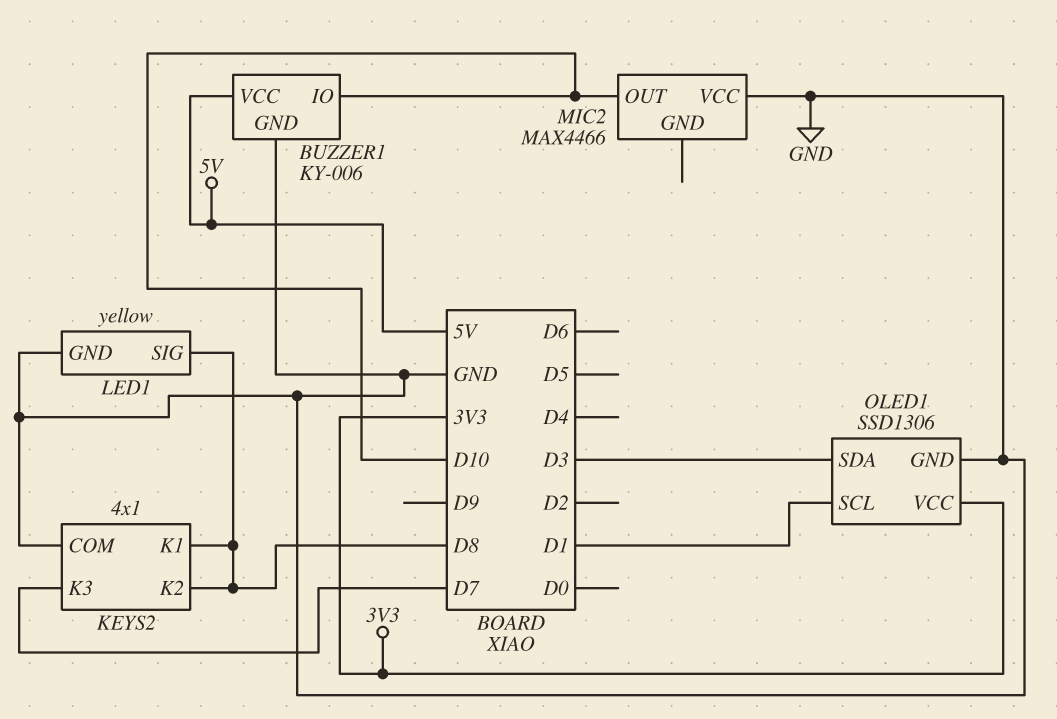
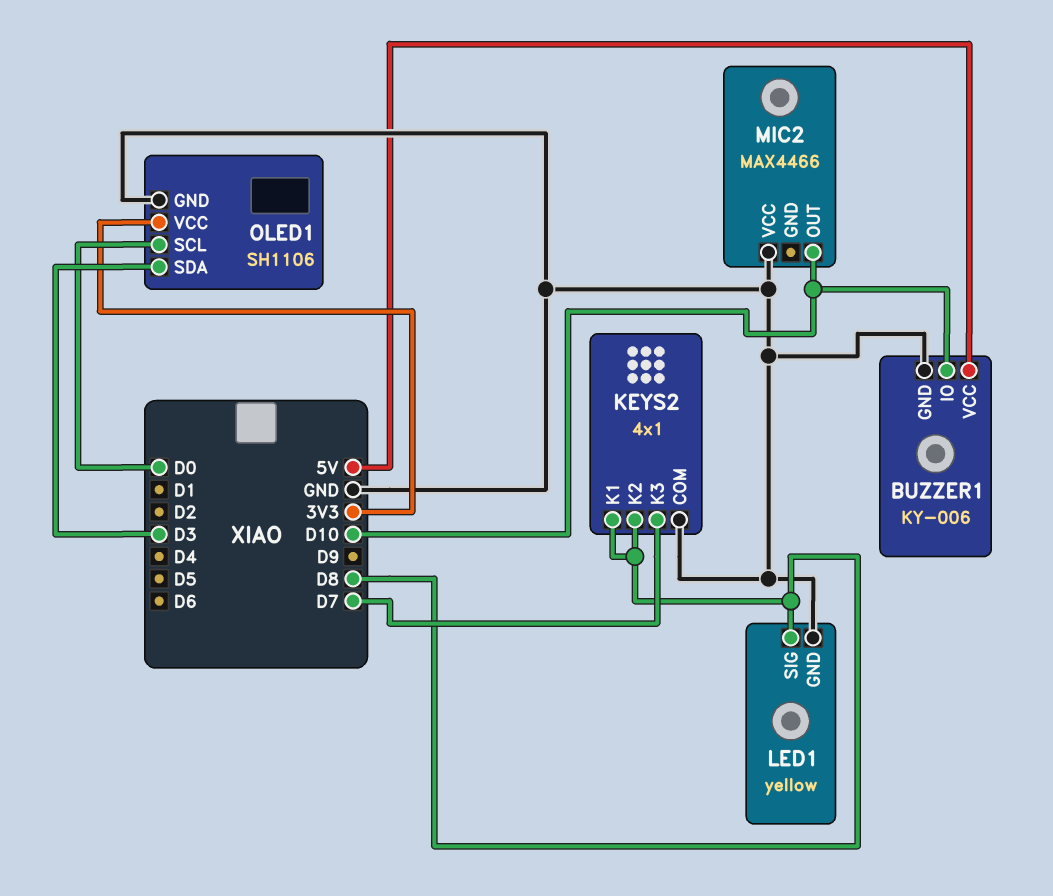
OLED1: SSD1306 -> SH1106
OLED1 pin SCL: D1 -> D0

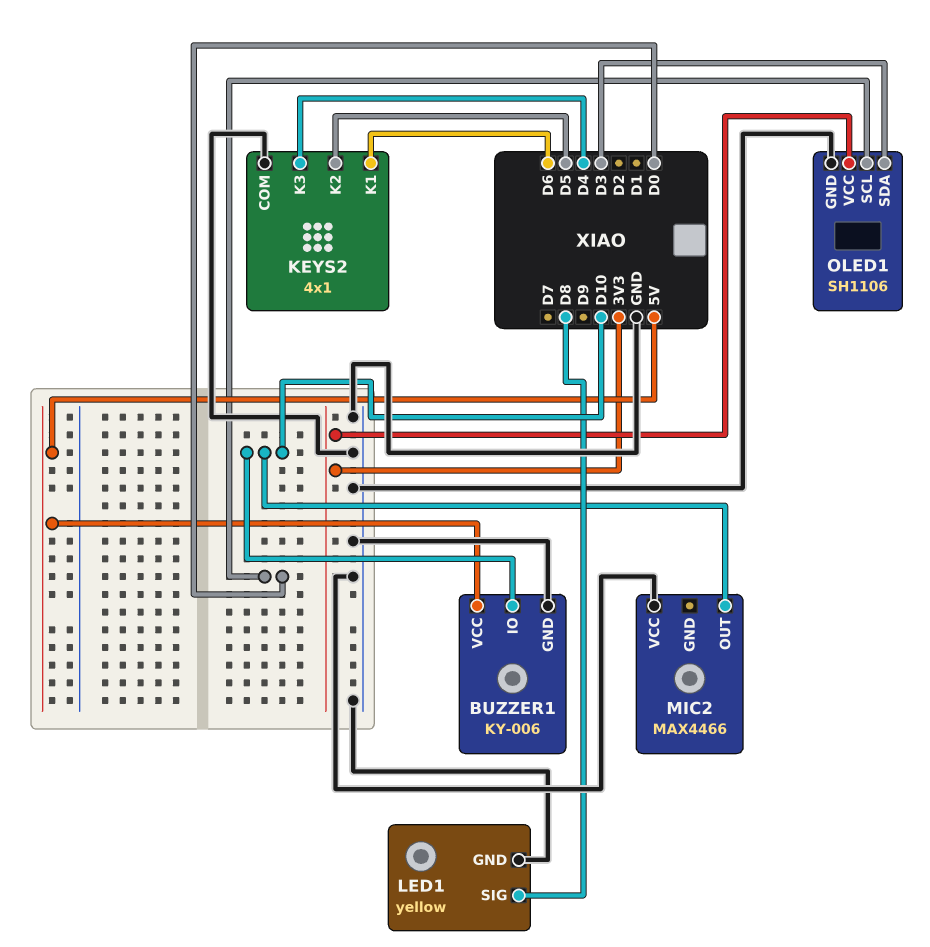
KEYS2 pin K1: D8 -> D6
KEYS2 pin K2: D8 -> D5
KEYS2 pin K3: D7 -> D4

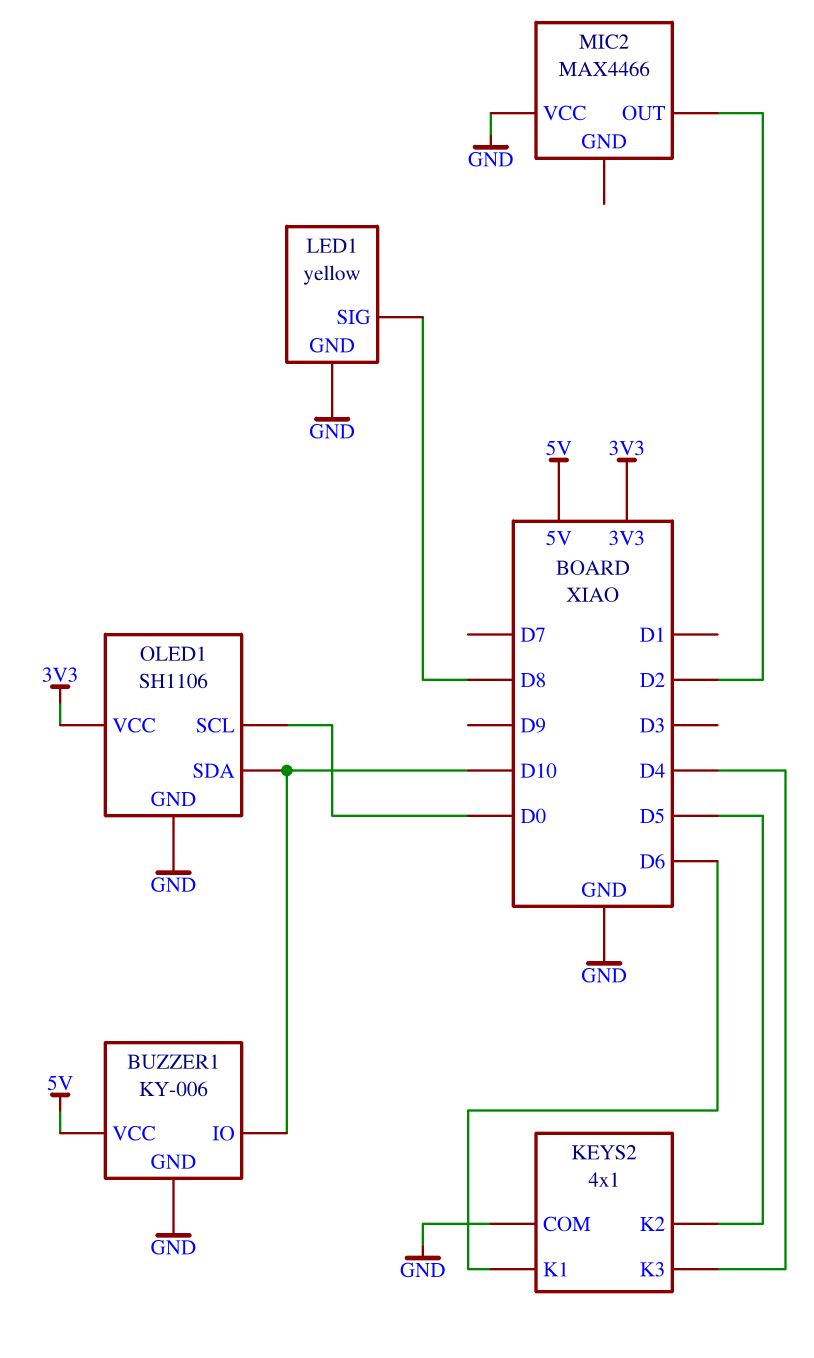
MIC2 pin OUT: D10 -> D2
OLED1 pin SDA: D3 -> D10

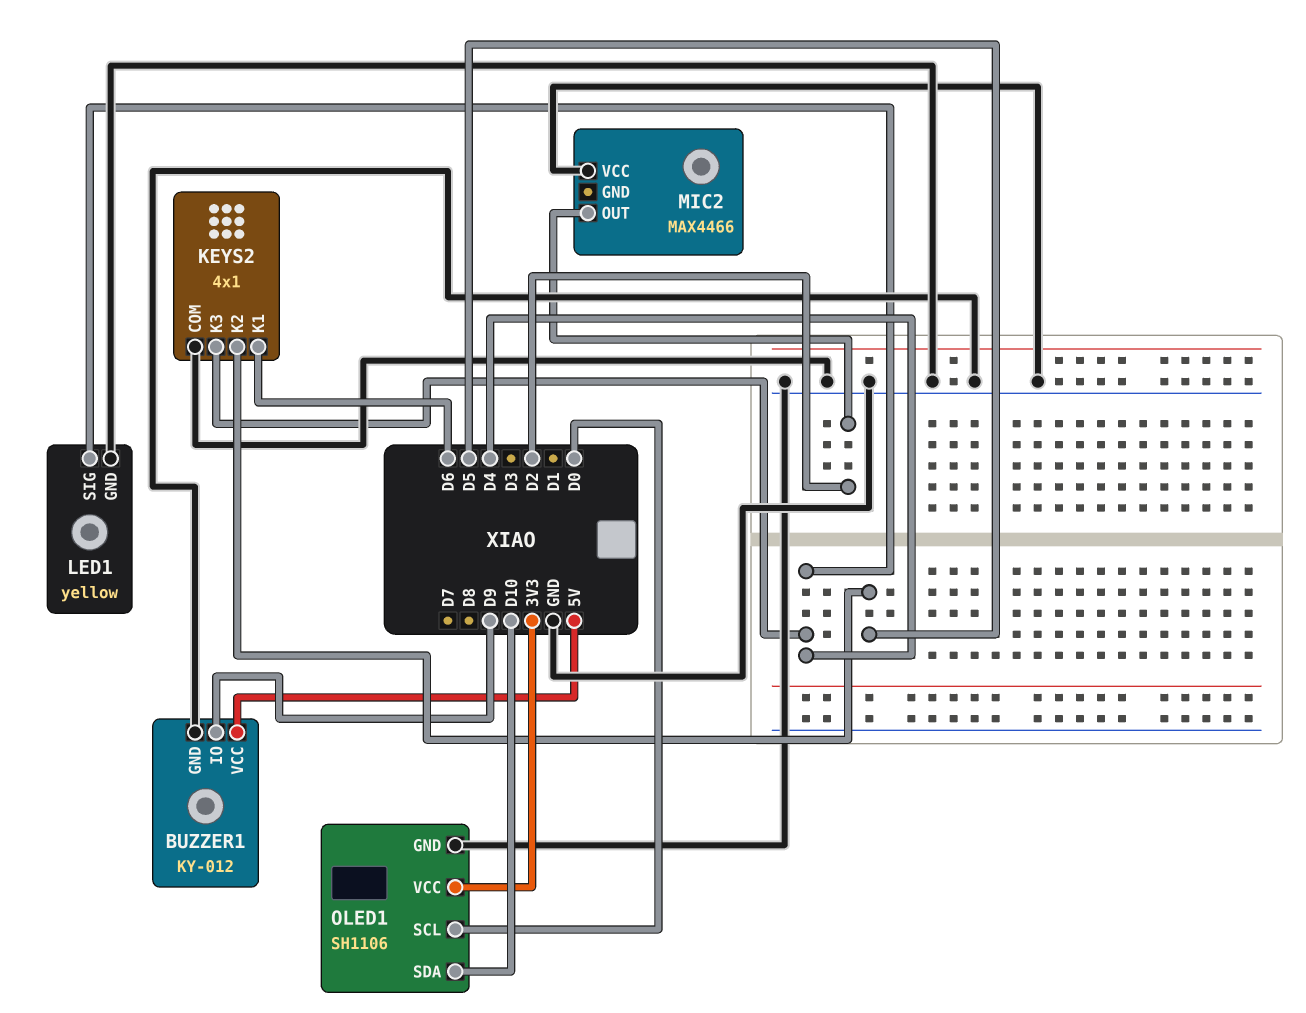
BUZZER1: KY-006 -> KY-012
BUZZER1 pin IO: D10 -> D9
LED1 pin SIG: D8 -> D4

